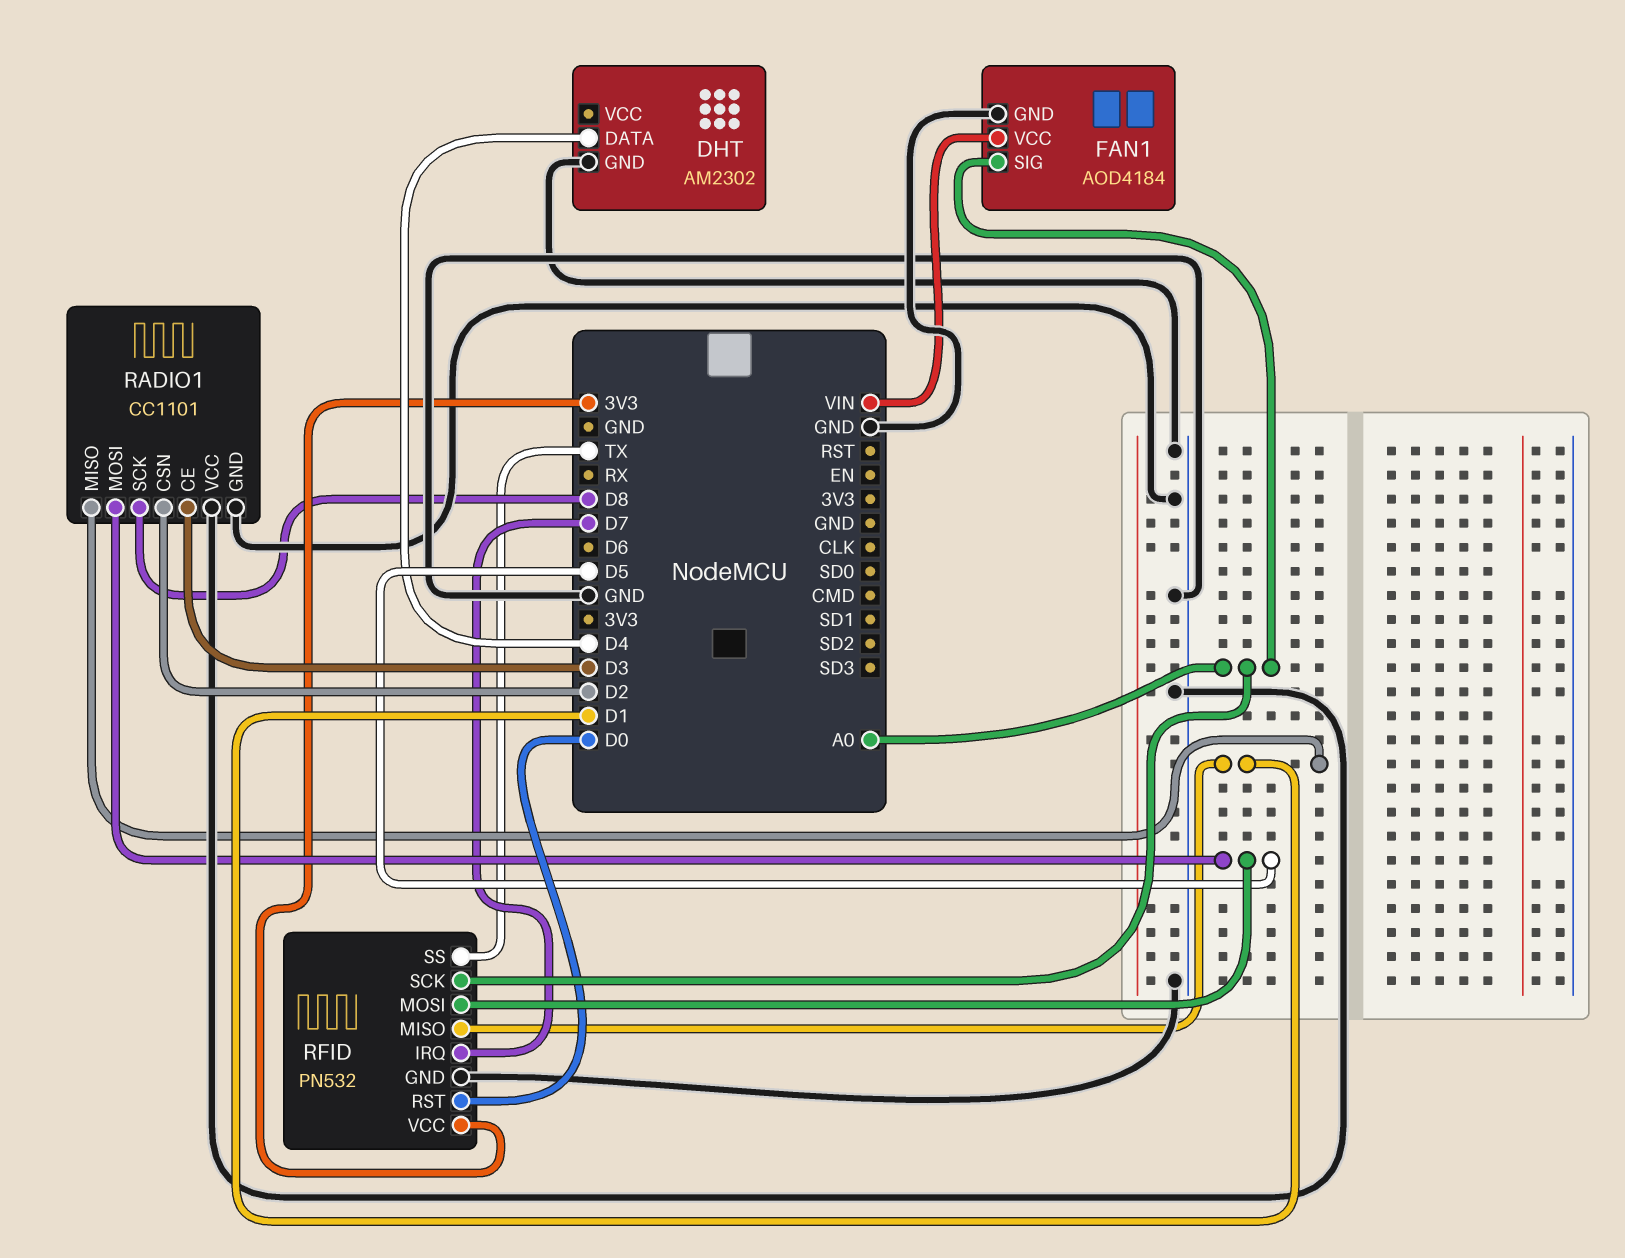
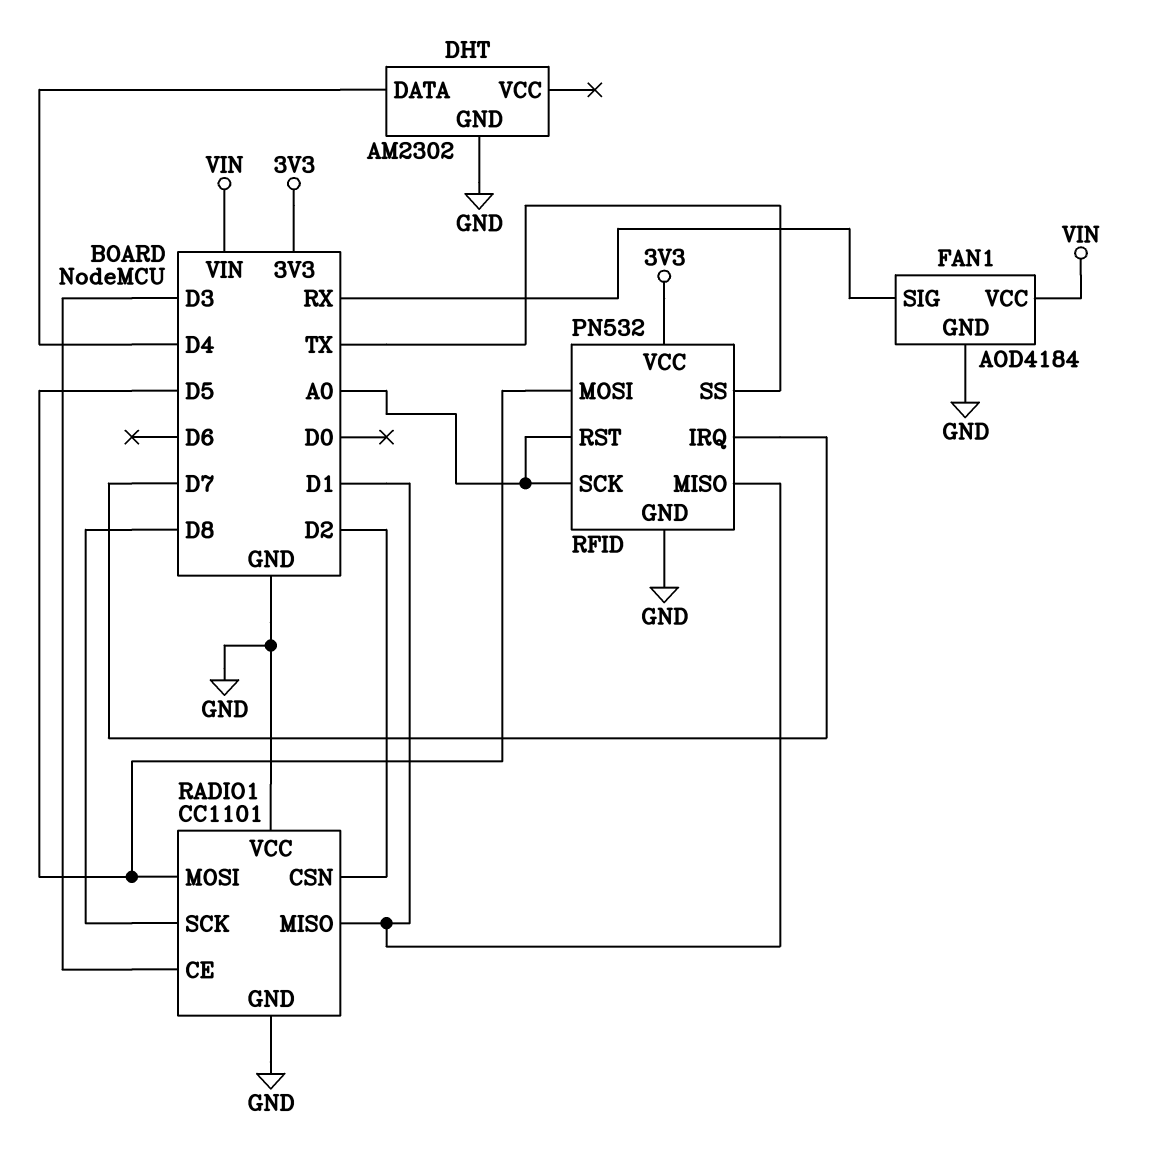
FAN1 pin SIG: A0 -> RX
RFID pin RST: D0 -> A0

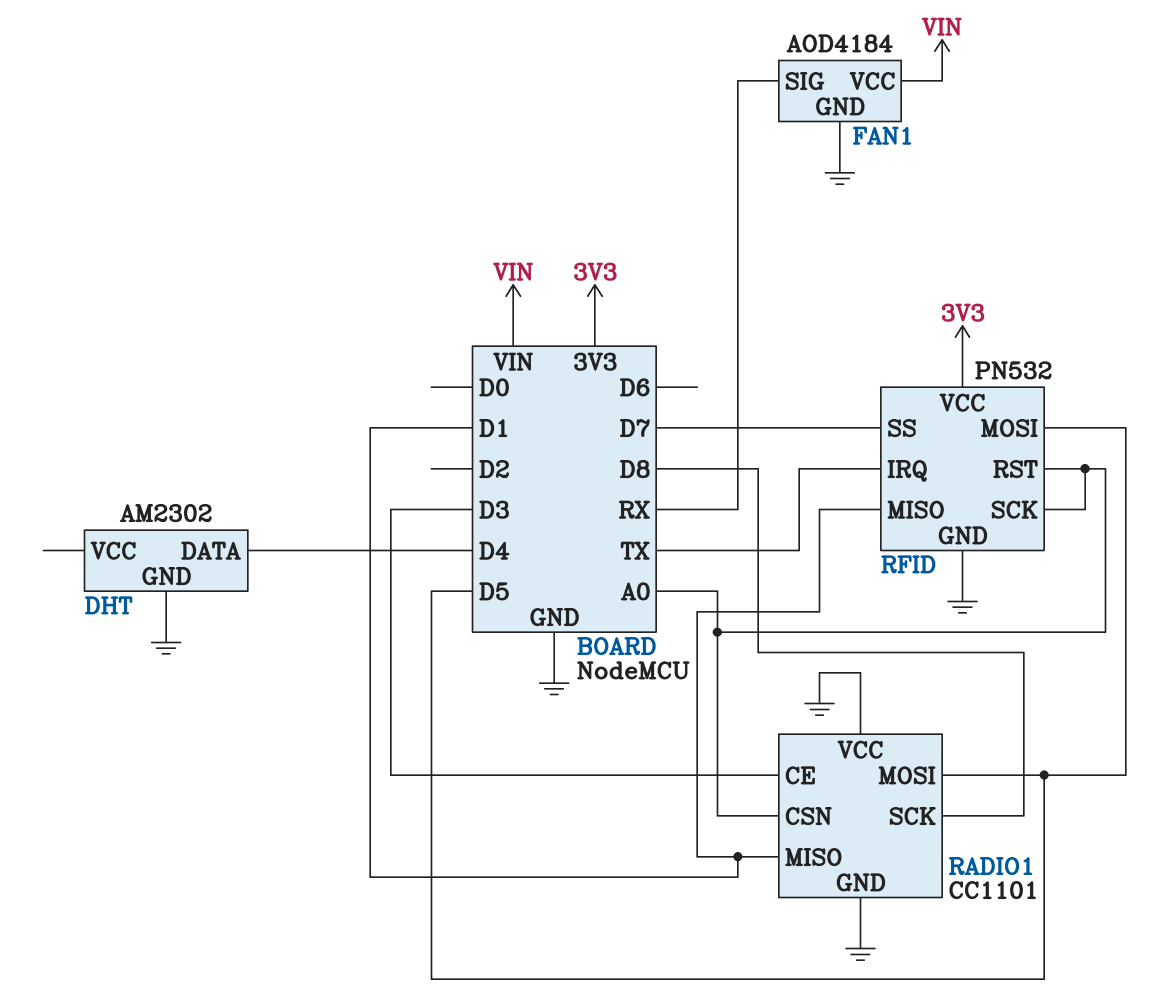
RADIO1 pin CSN: D2 -> A0
RFID pin IRQ: D7 -> TX
RFID pin SS: TX -> D7

